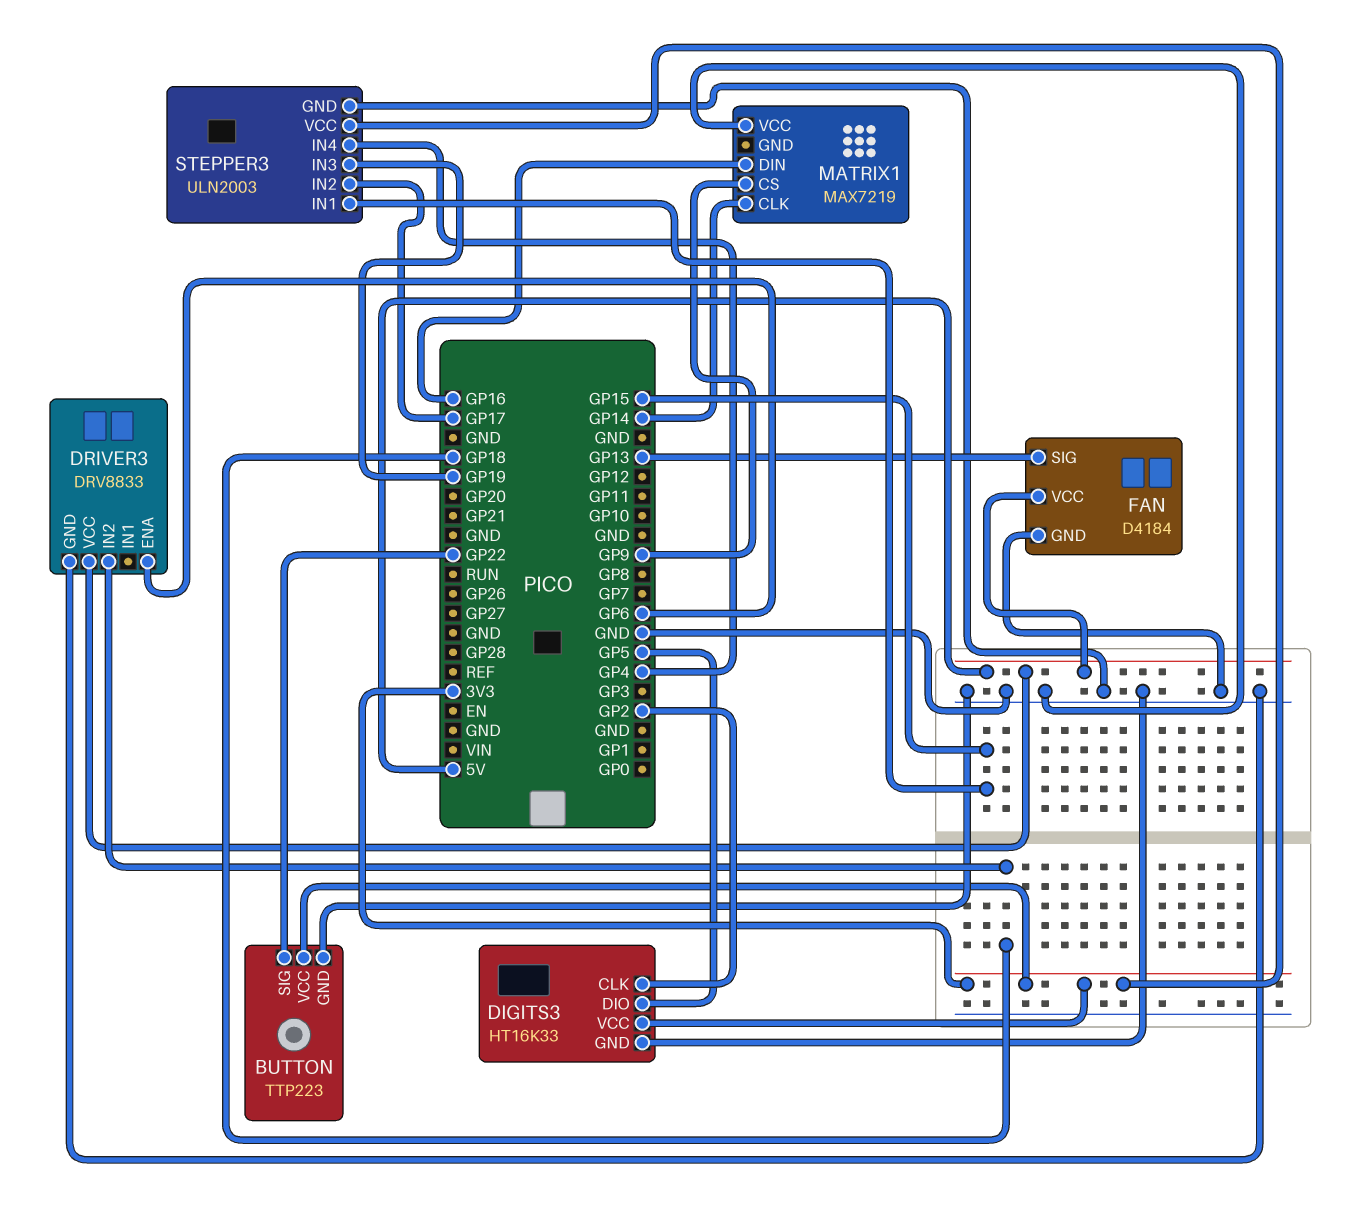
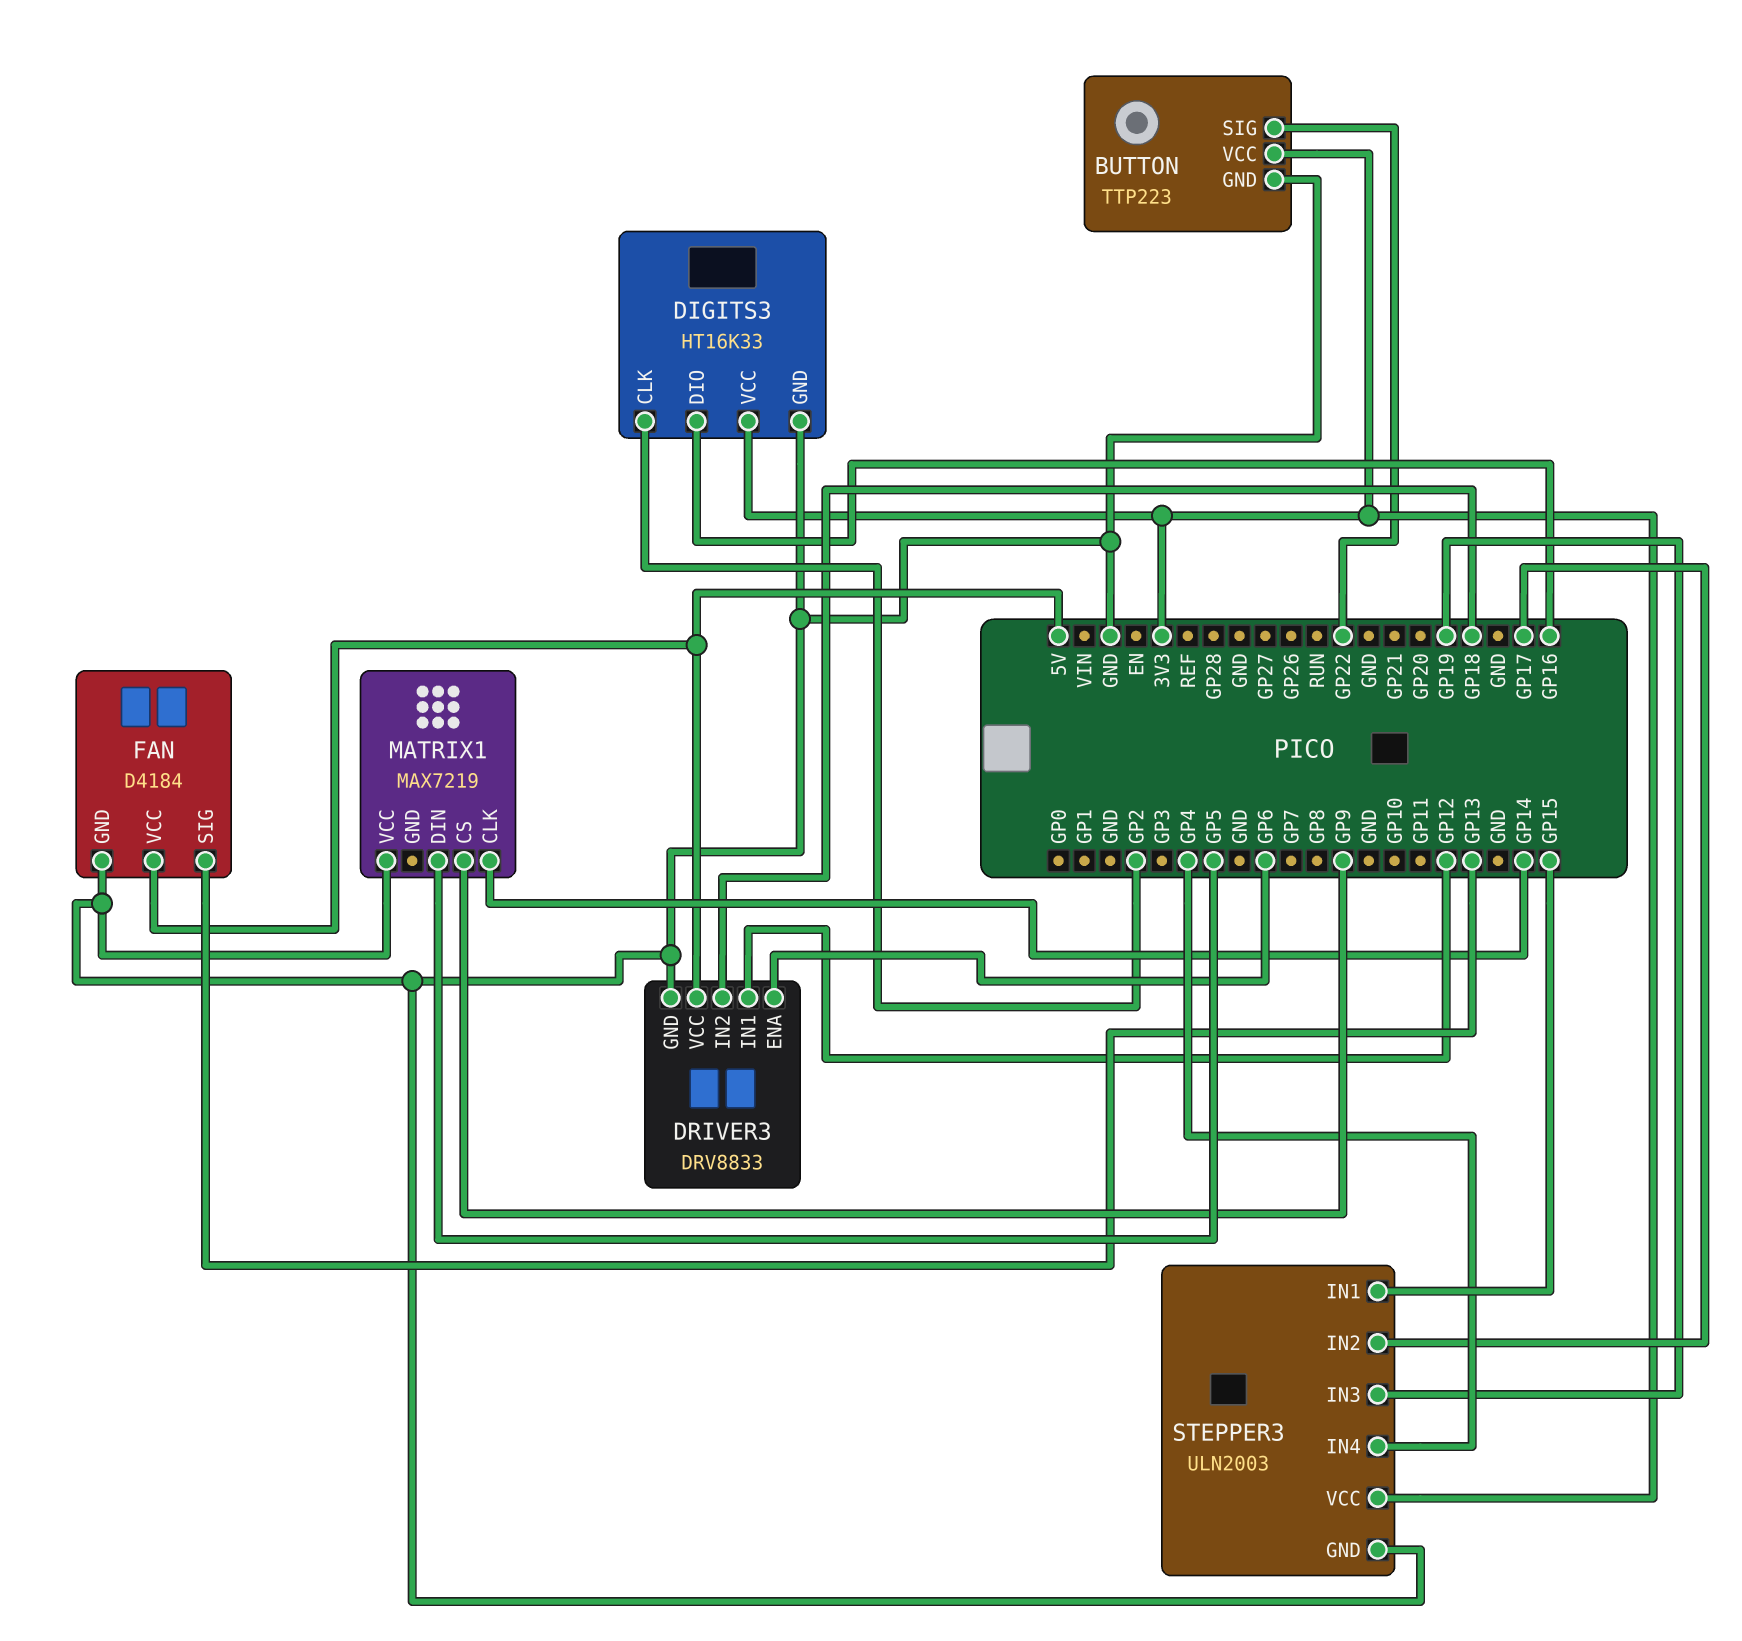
DIGITS3 pin DIO: GP5 -> GP16
DRIVER3 pin IN1: none -> GP12
MATRIX1 pin DIN: GP16 -> GP5

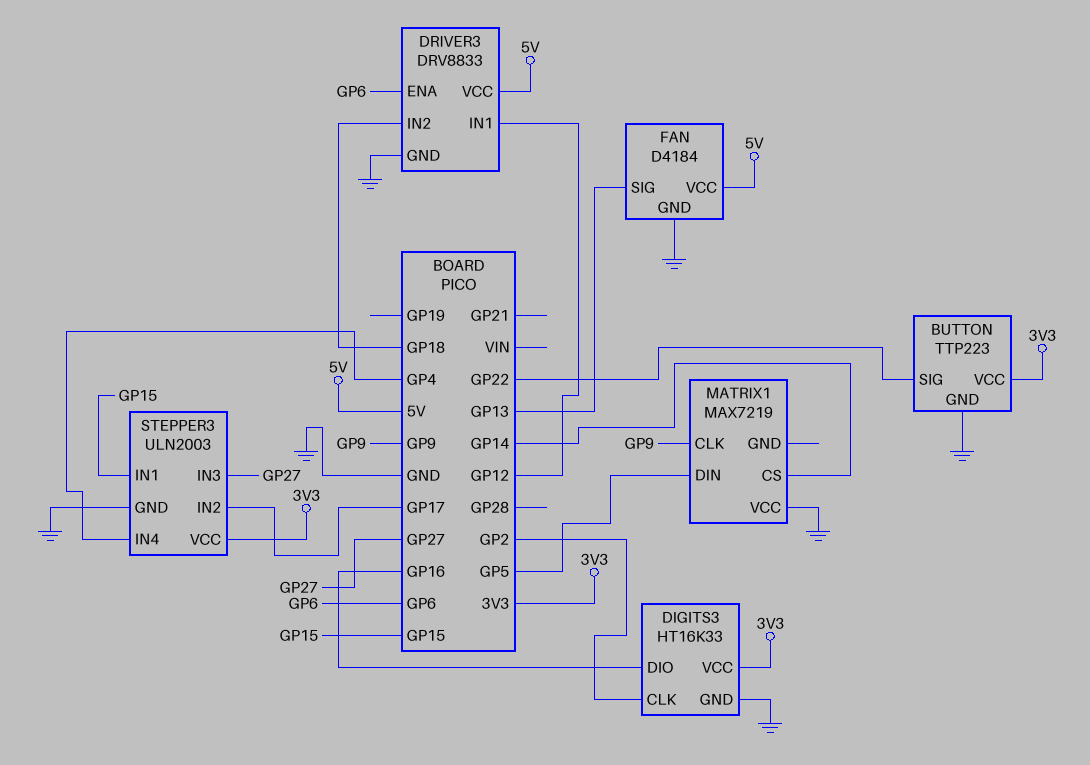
MATRIX1 pin CLK: GP14 -> GP9
MATRIX1 pin CS: GP9 -> GP14
STEPPER3 pin IN3: GP19 -> GP27

